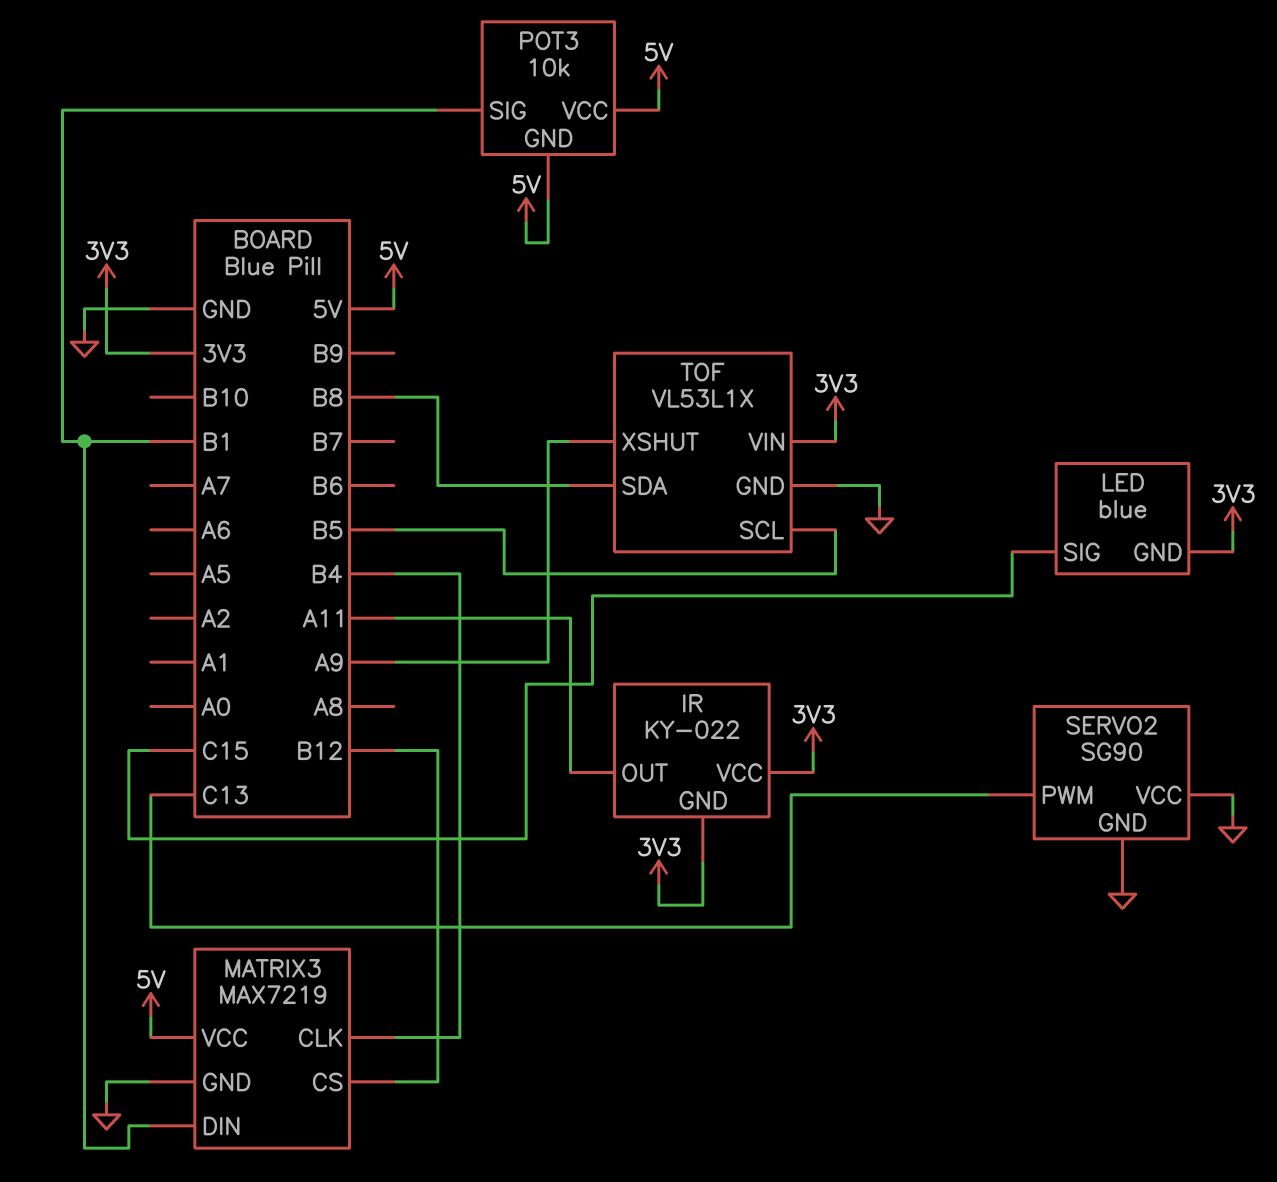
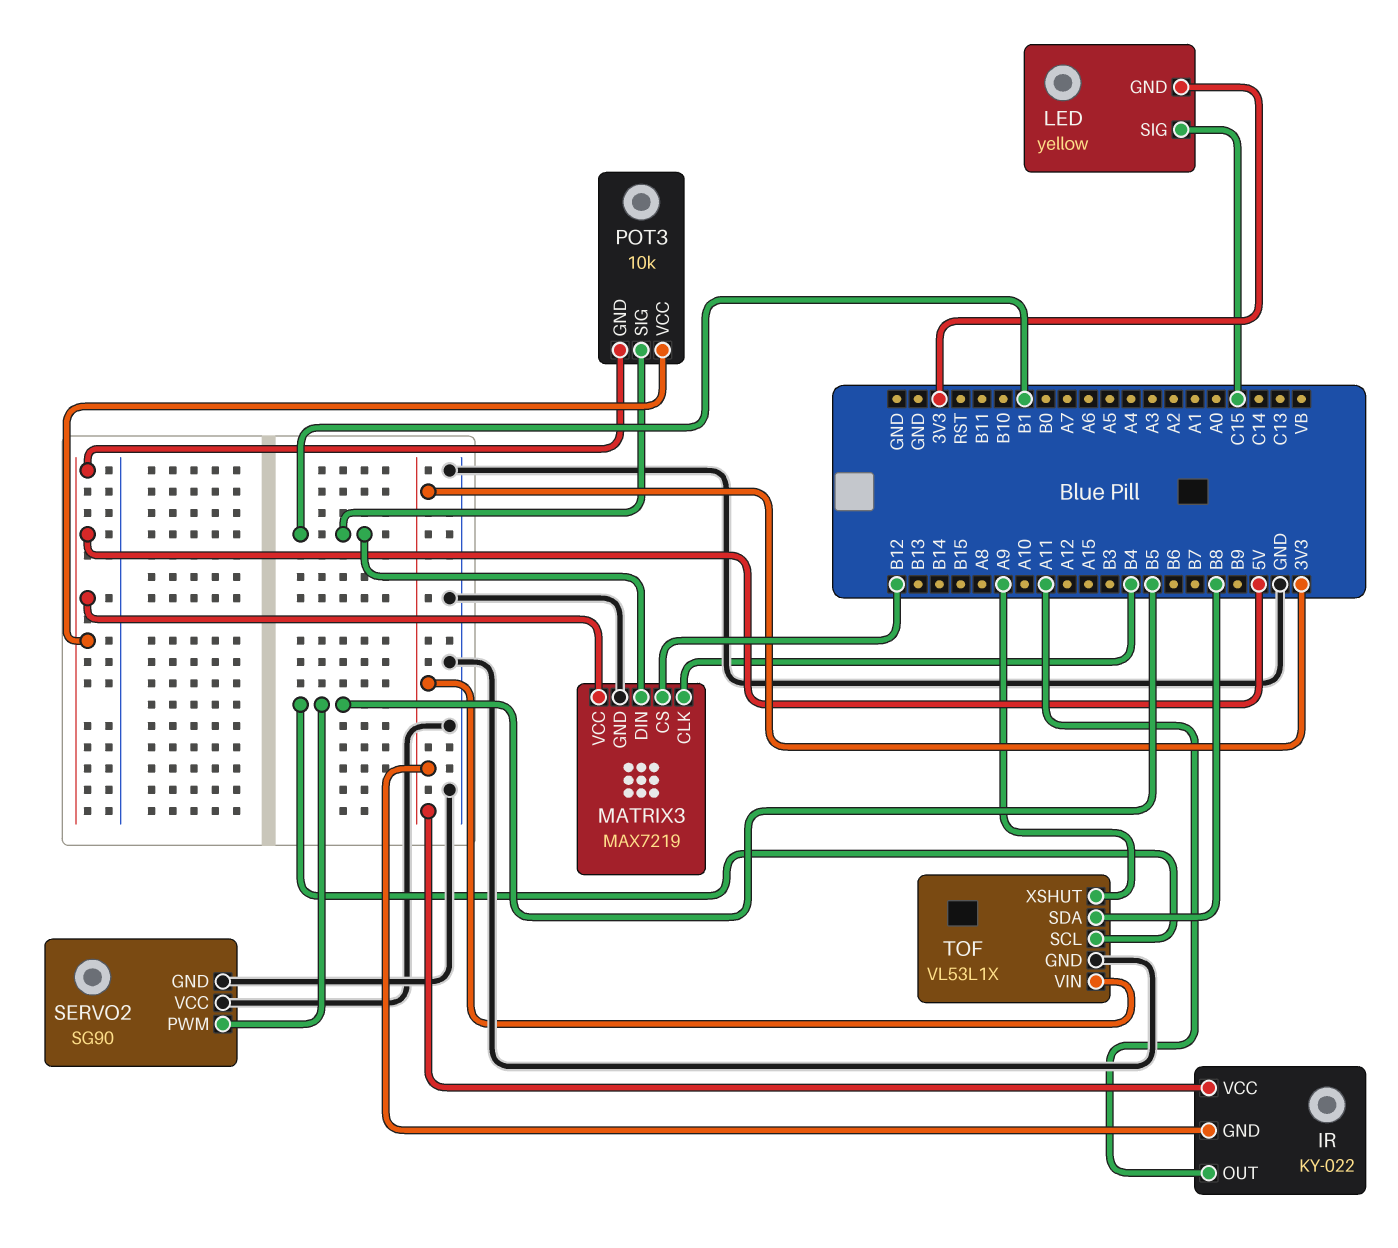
LED: blue -> yellow
SERVO2 pin PWM: C13 -> B5

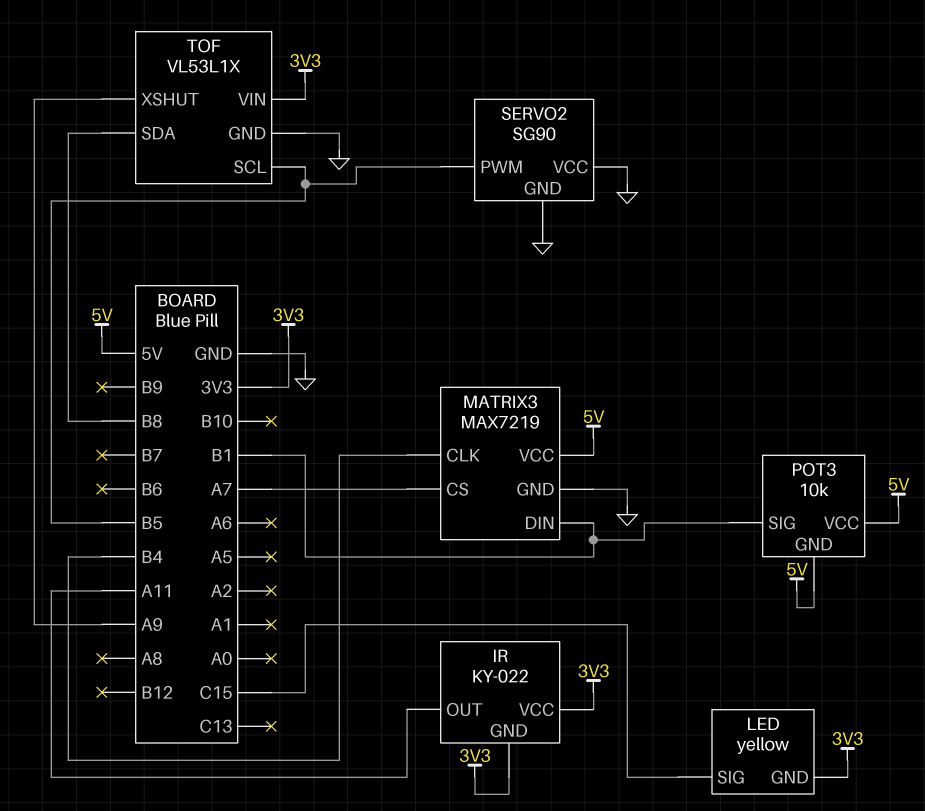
MATRIX3 pin CS: B12 -> A7

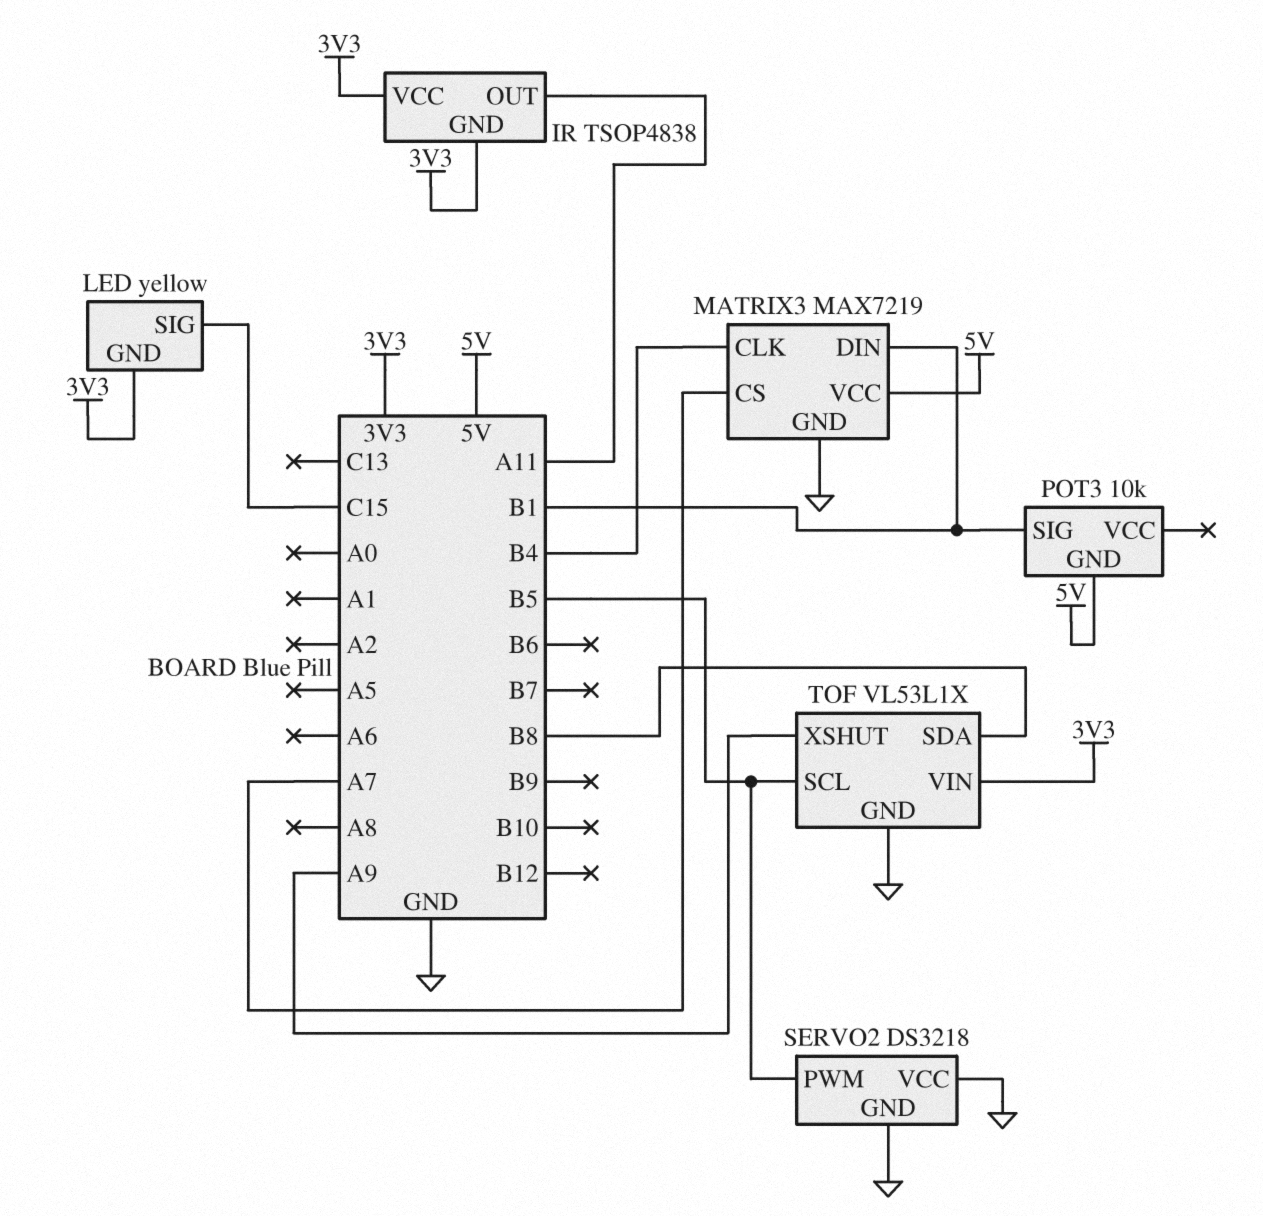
IR: KY-022 -> TSOP4838
POT3 pin VCC: 5V -> none
SERVO2: SG90 -> DS3218

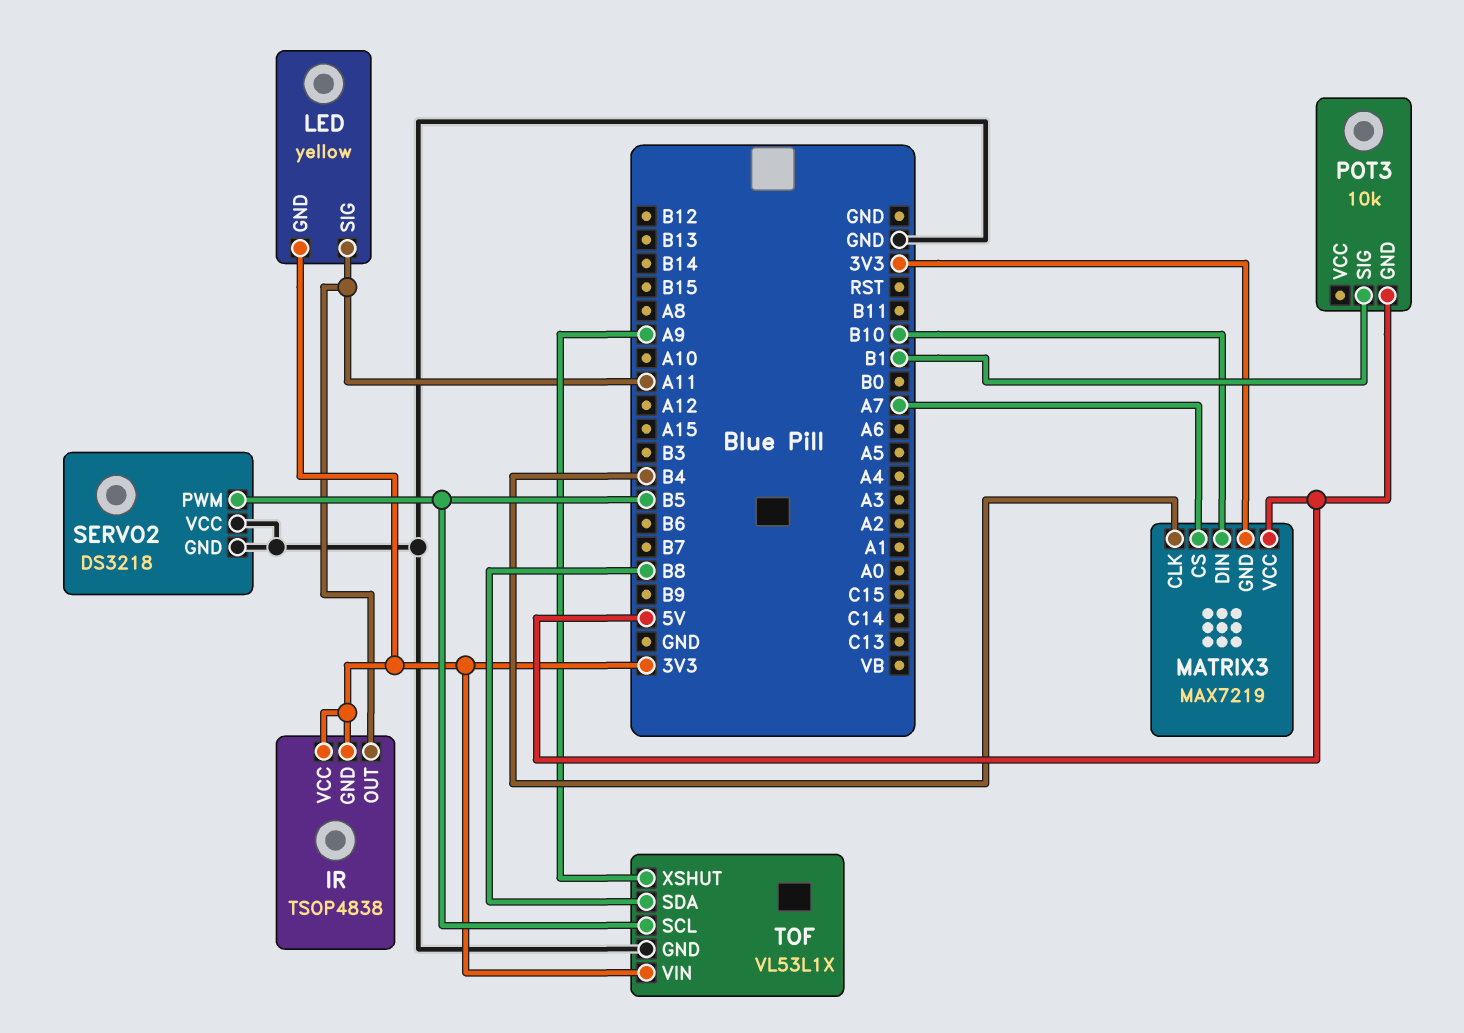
LED pin SIG: C15 -> A11
MATRIX3 pin DIN: B1 -> B10
MATRIX3 pin GND: GND -> 3V3

